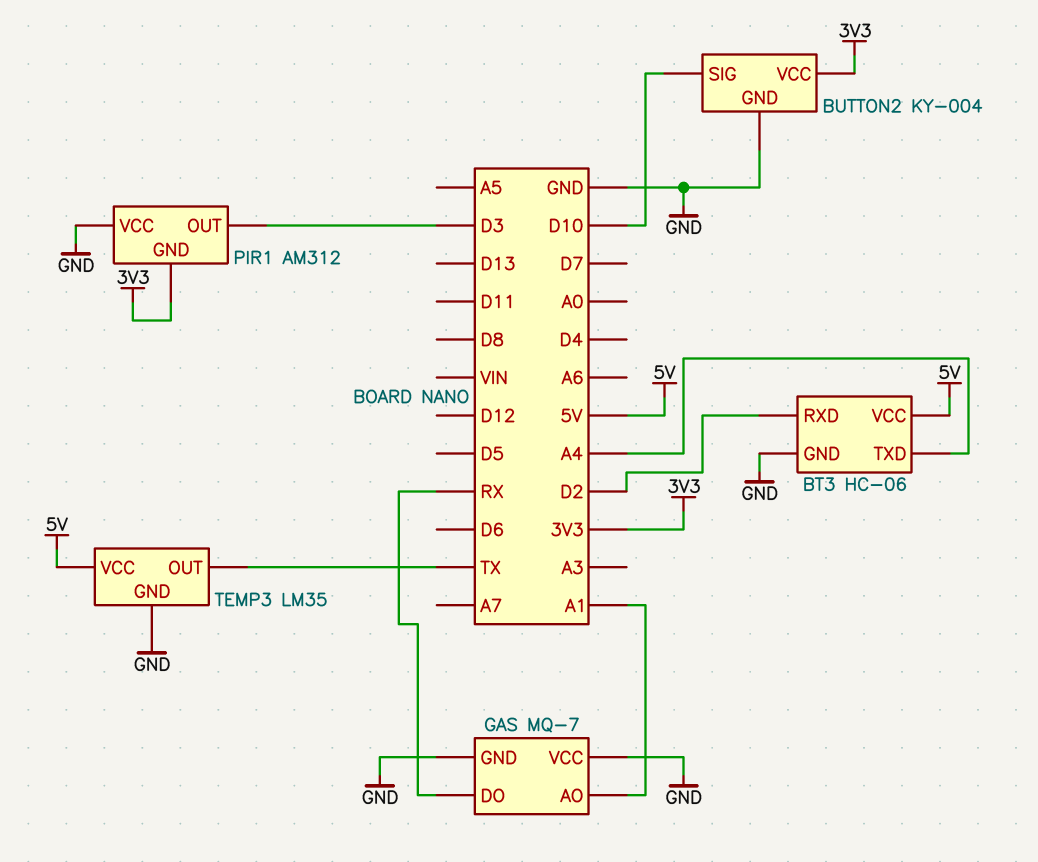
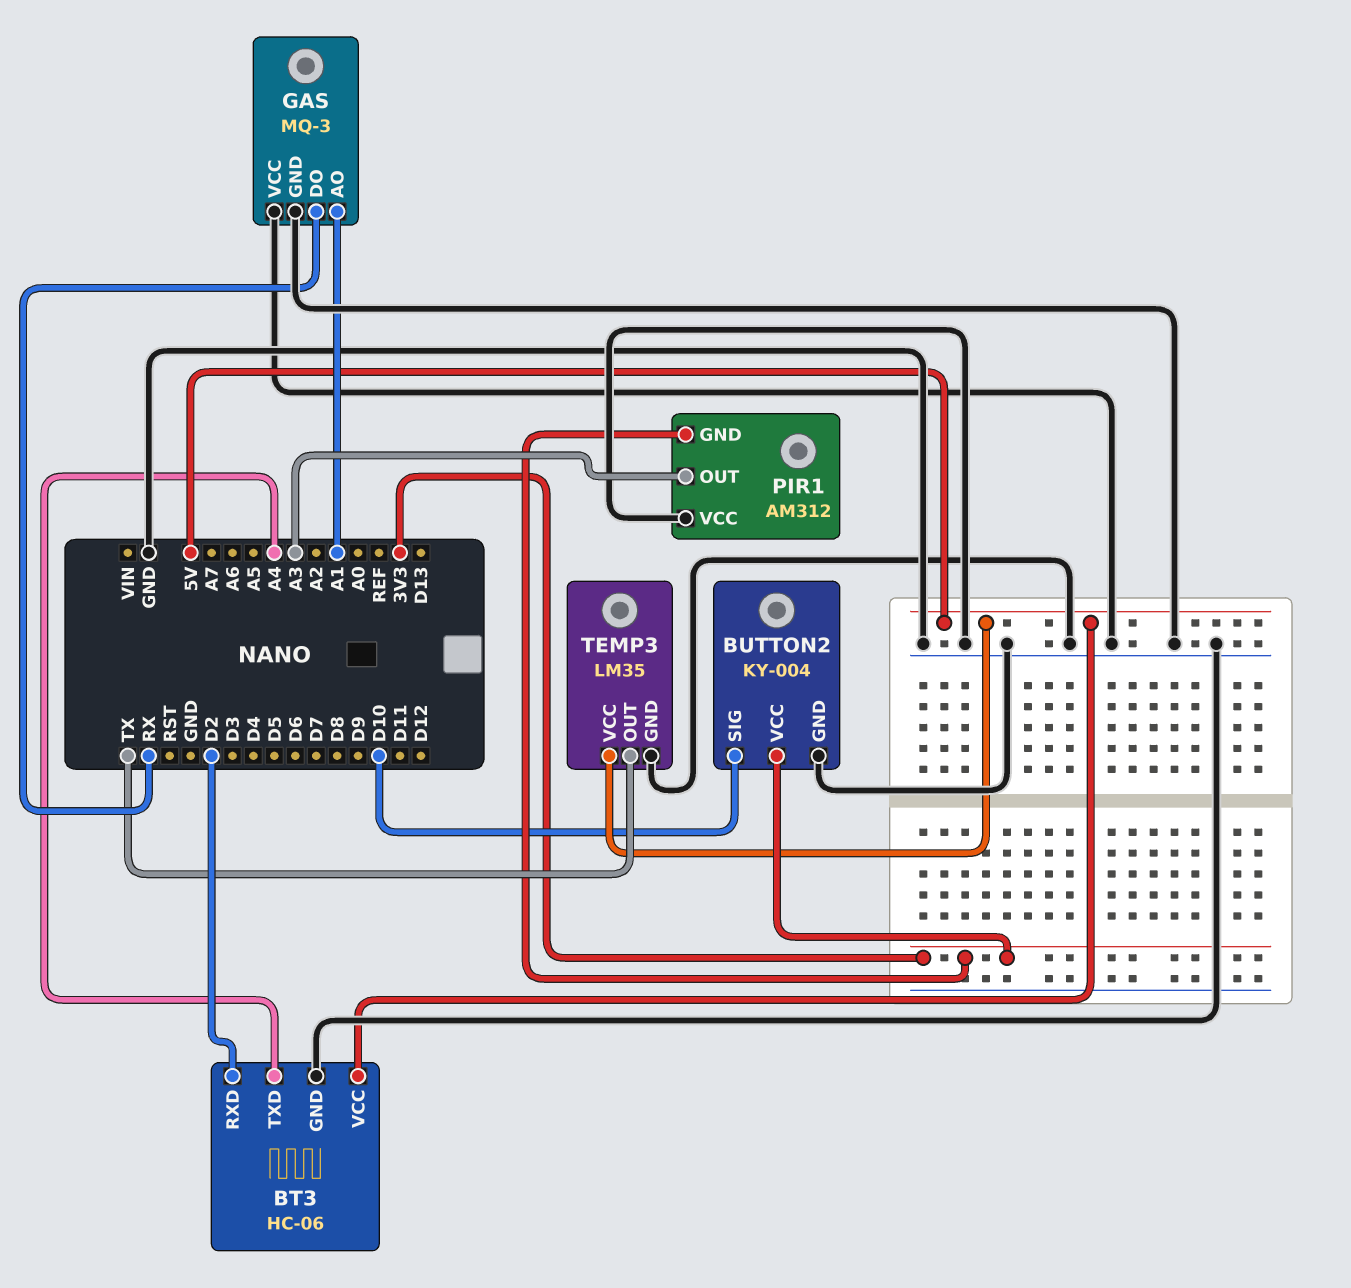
GAS: MQ-7 -> MQ-3
PIR1 pin OUT: D3 -> A3

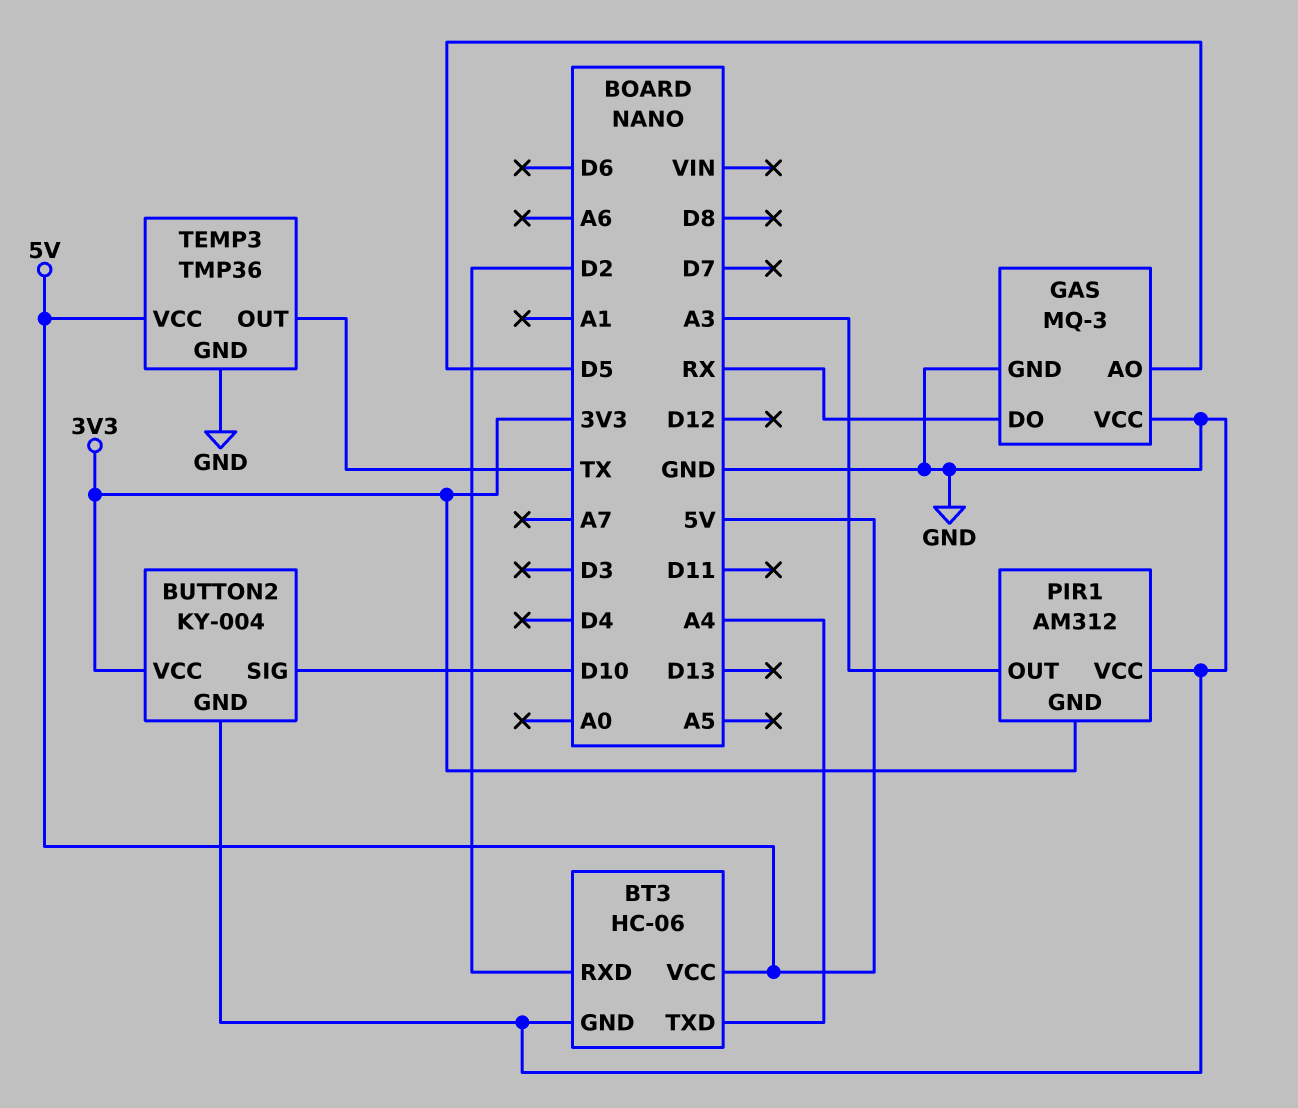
GAS pin AO: A1 -> D5
TEMP3: LM35 -> TMP36

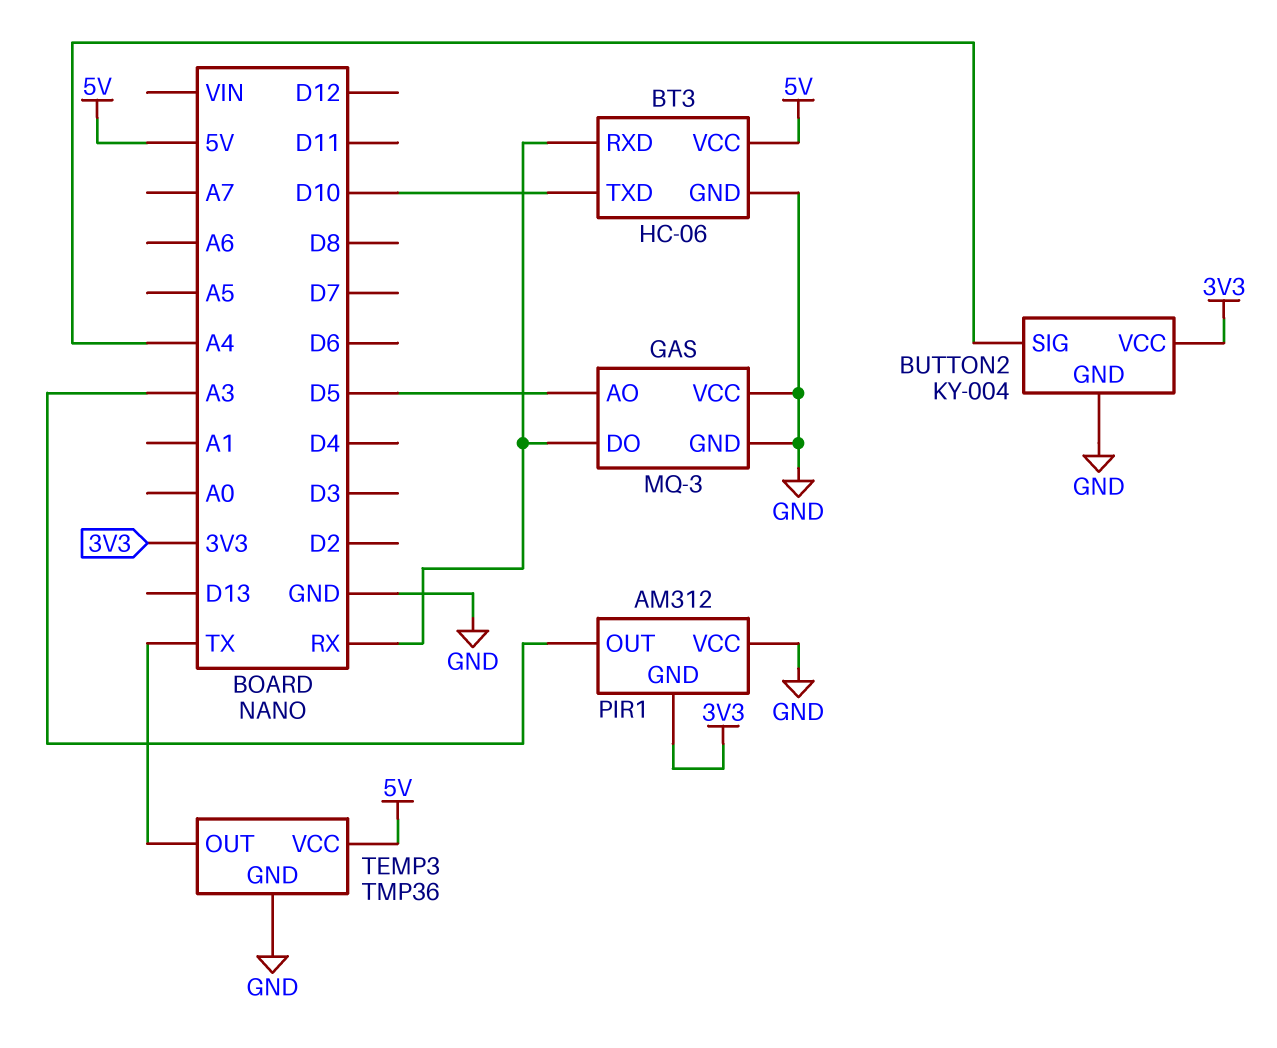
BT3 pin RXD: D2 -> RX
BT3 pin TXD: A4 -> D10
BUTTON2 pin SIG: D10 -> A4

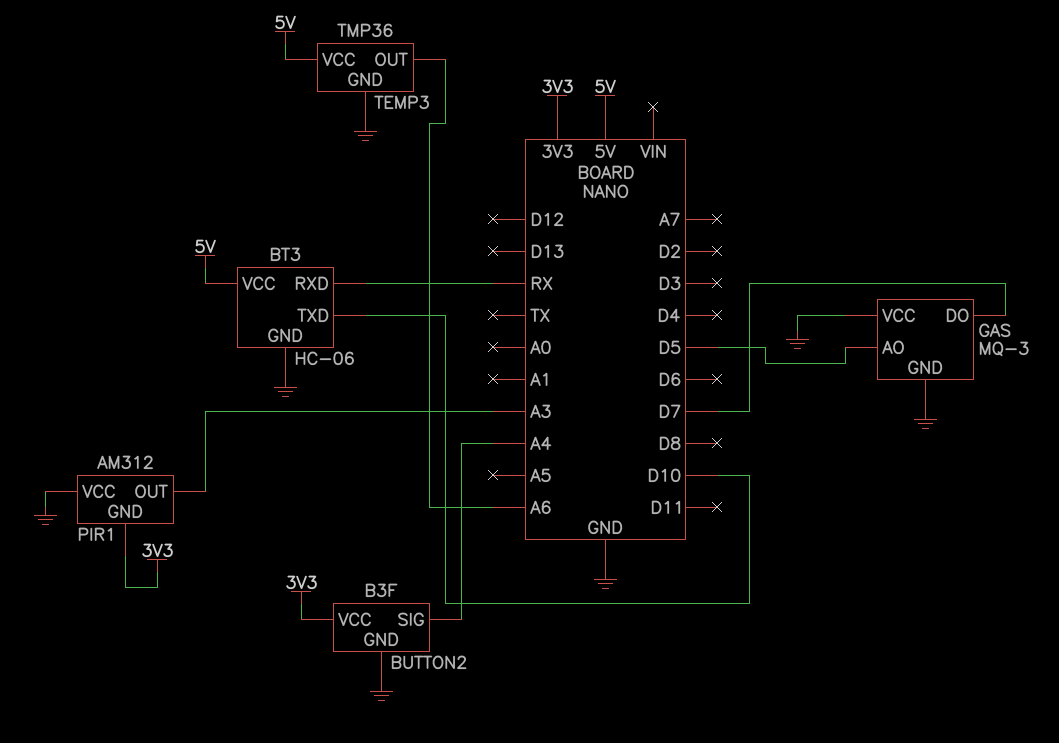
BUTTON2: KY-004 -> B3F
GAS pin DO: RX -> D7
TEMP3 pin OUT: TX -> A6

